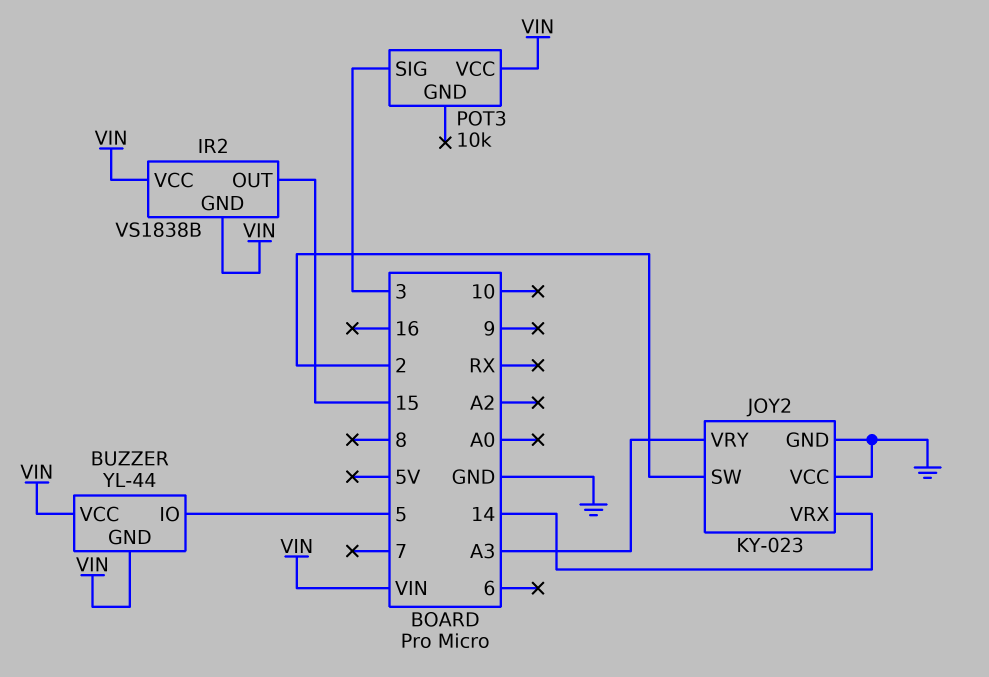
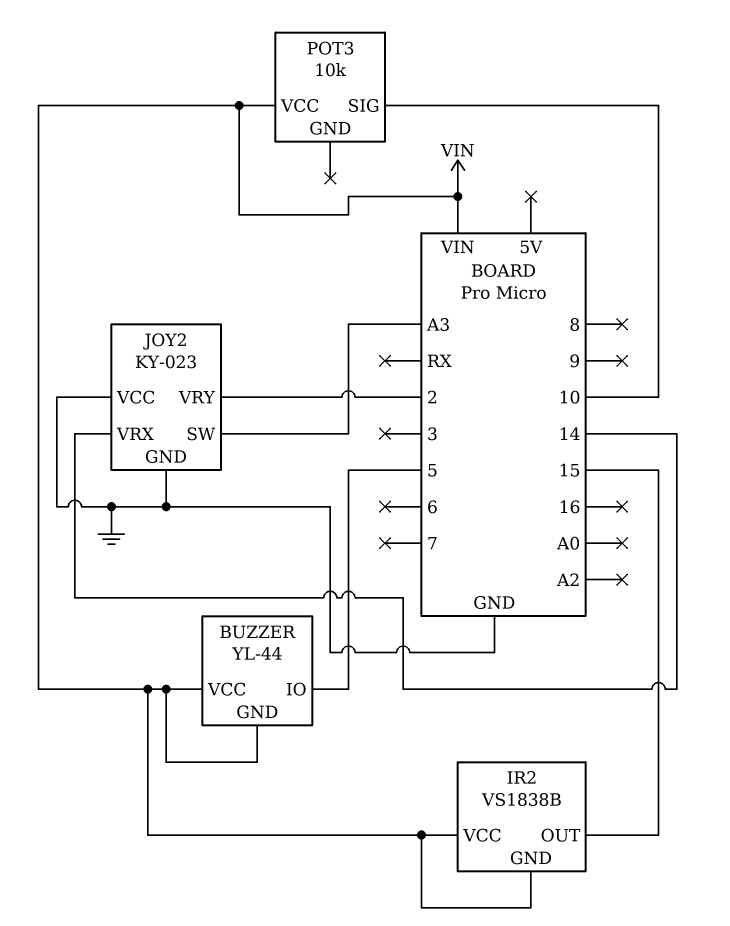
JOY2 pin SW: 2 -> A3
JOY2 pin VRY: A3 -> 2
POT3 pin SIG: 3 -> 10

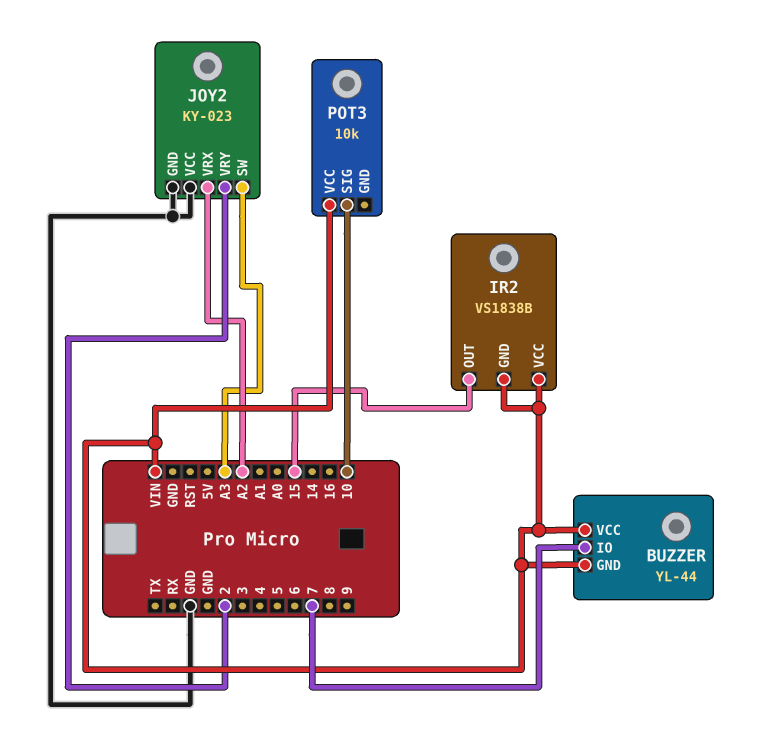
BUZZER pin IO: 5 -> 7
JOY2 pin VRX: 14 -> A2

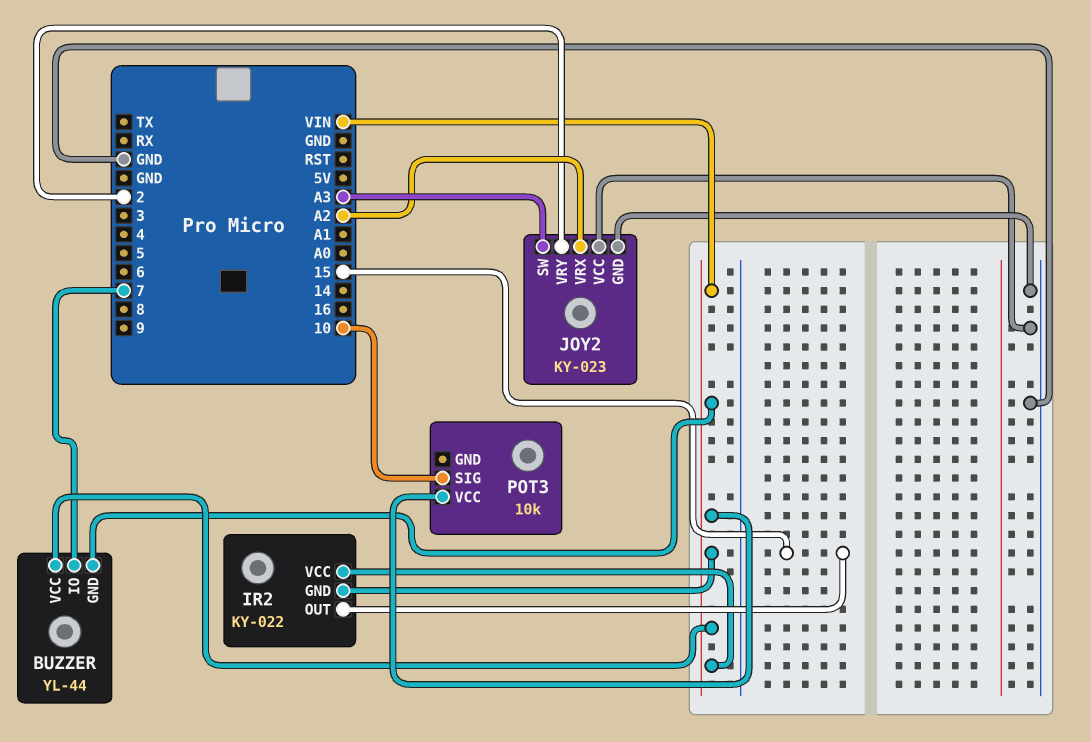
IR2: VS1838B -> KY-022

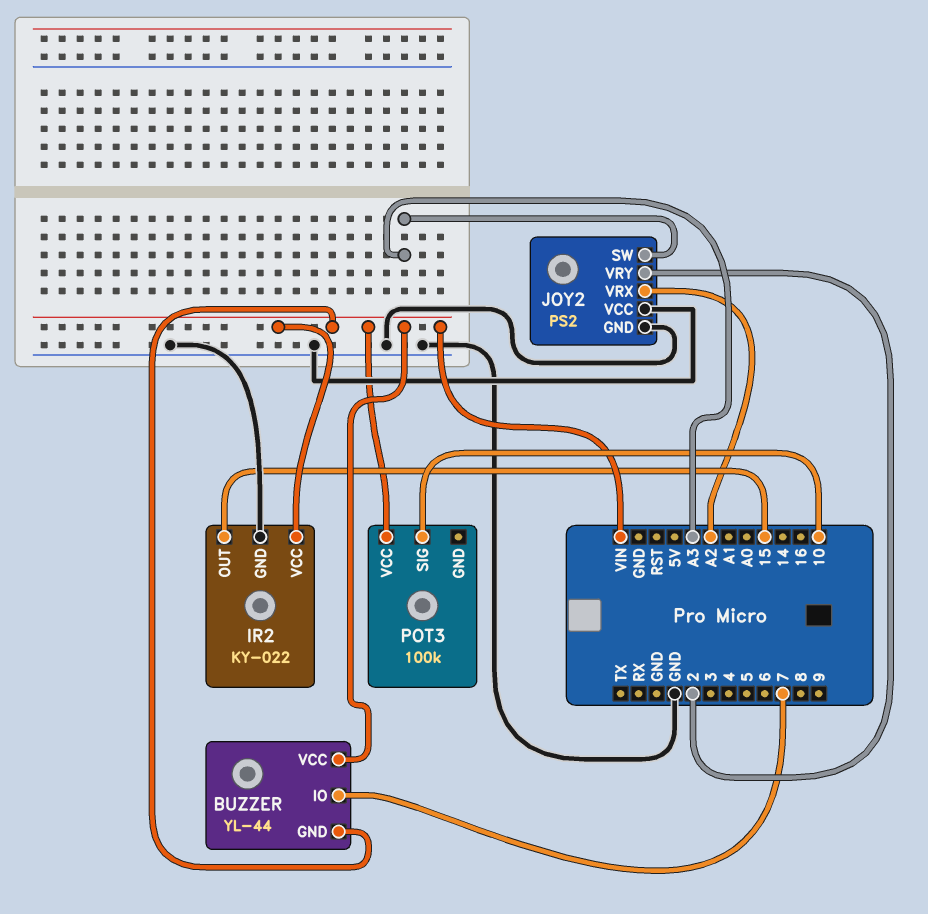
IR2 pin GND: VIN -> GND
JOY2: KY-023 -> PS2
POT3: 10k -> 100k

